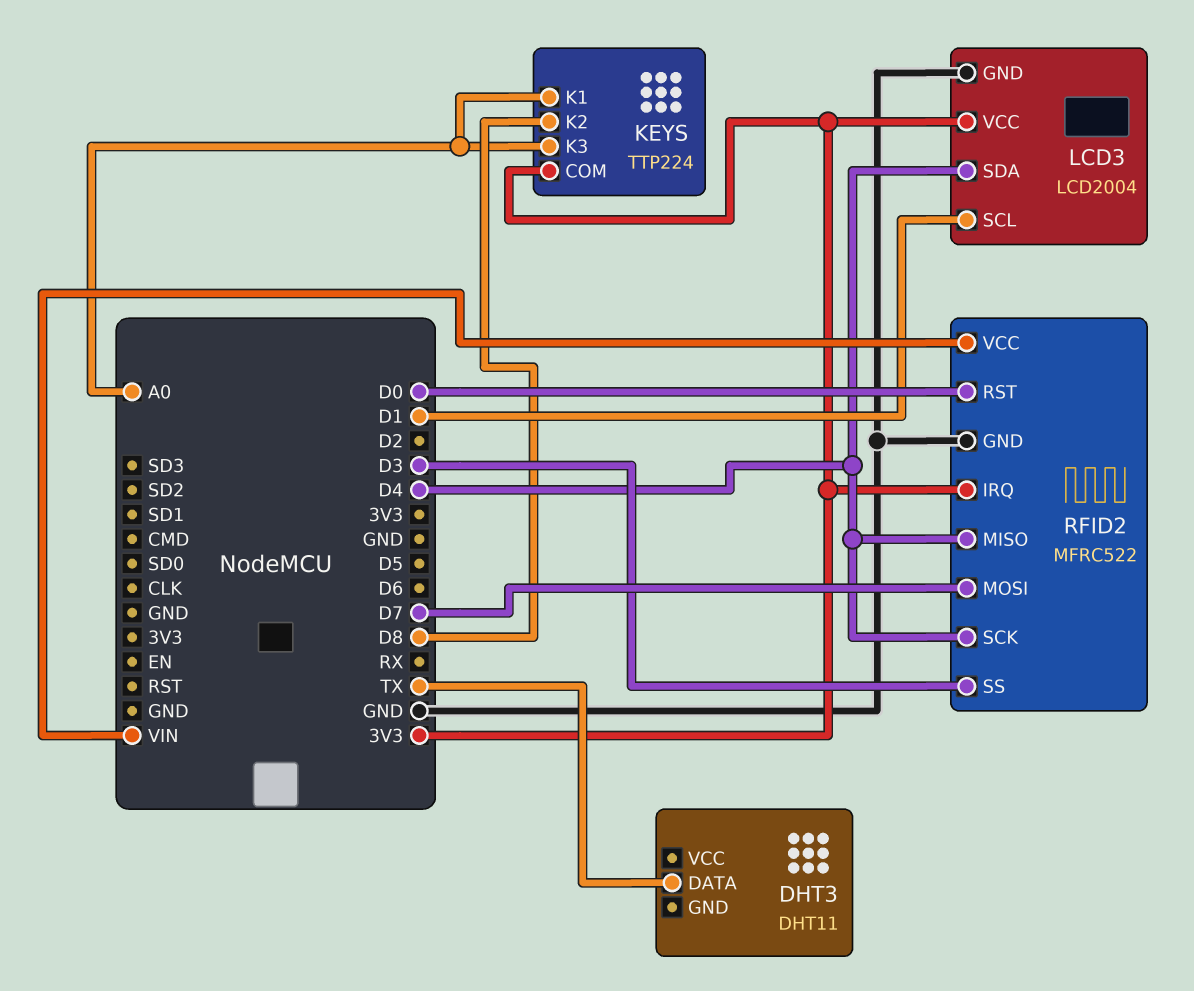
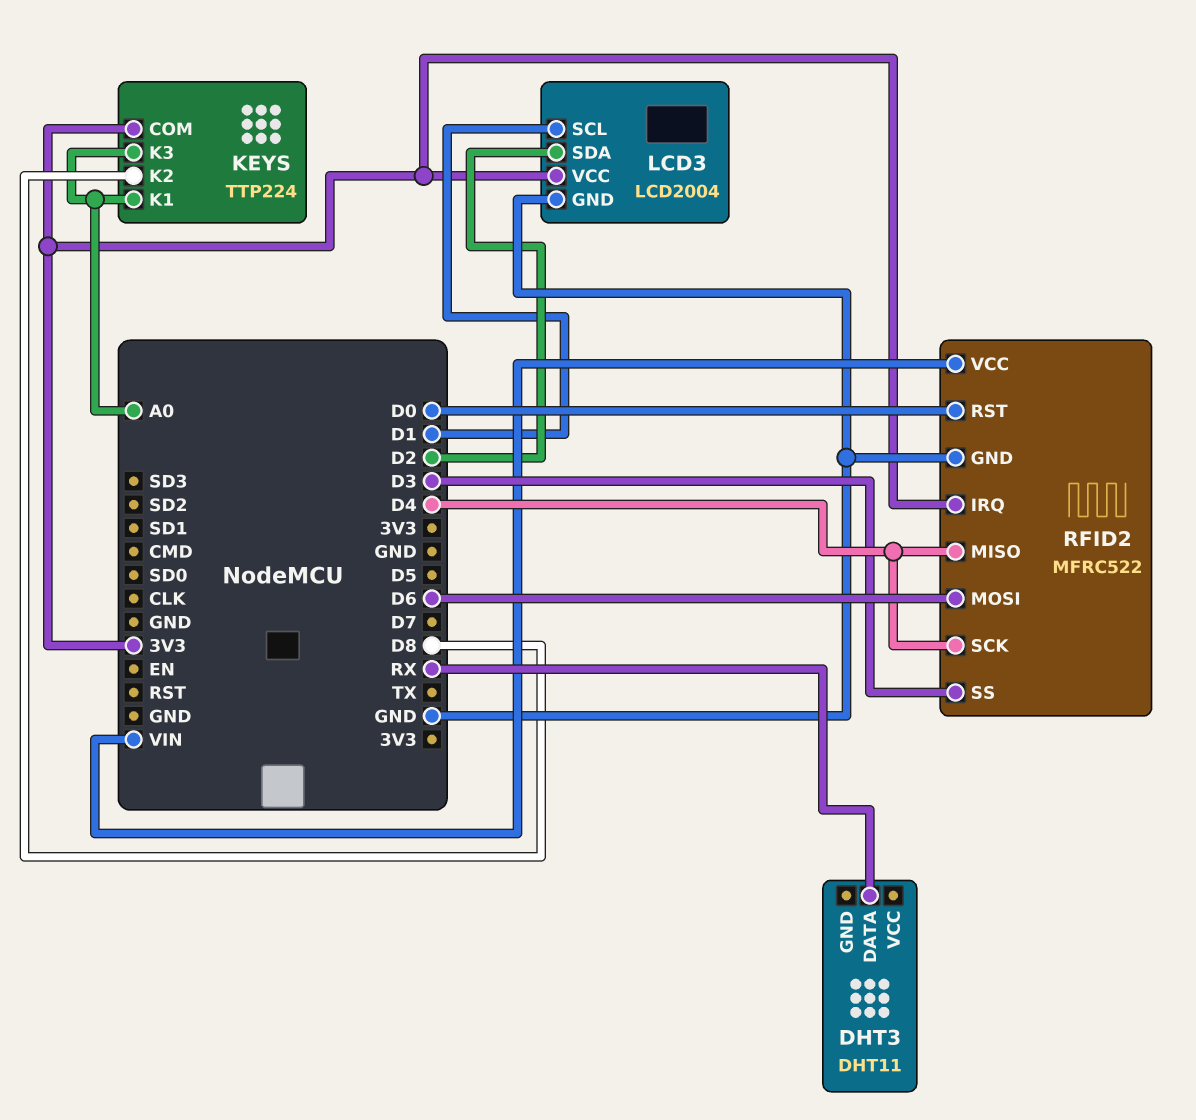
DHT3 pin DATA: TX -> RX
LCD3 pin SDA: D4 -> D2
RFID2 pin MOSI: D7 -> D6

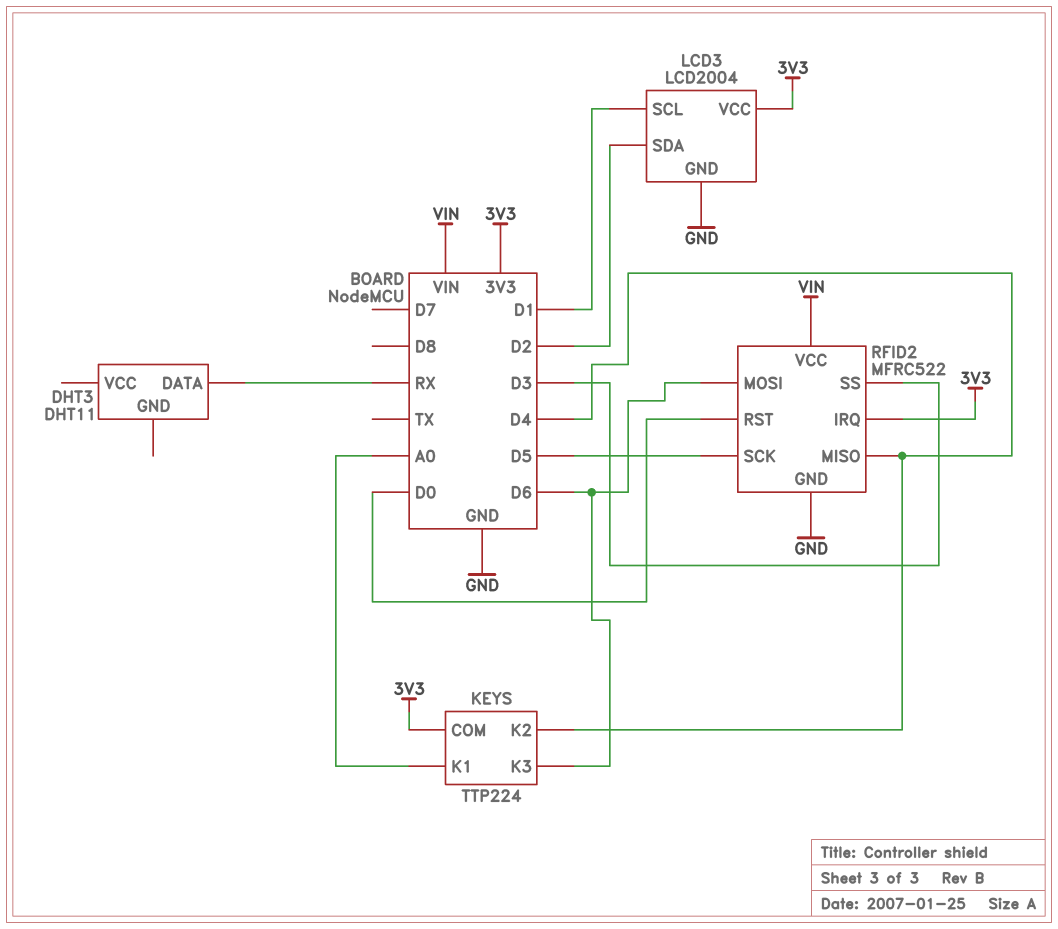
KEYS pin K2: D8 -> D4
KEYS pin K3: A0 -> D6
RFID2 pin SCK: D4 -> D5

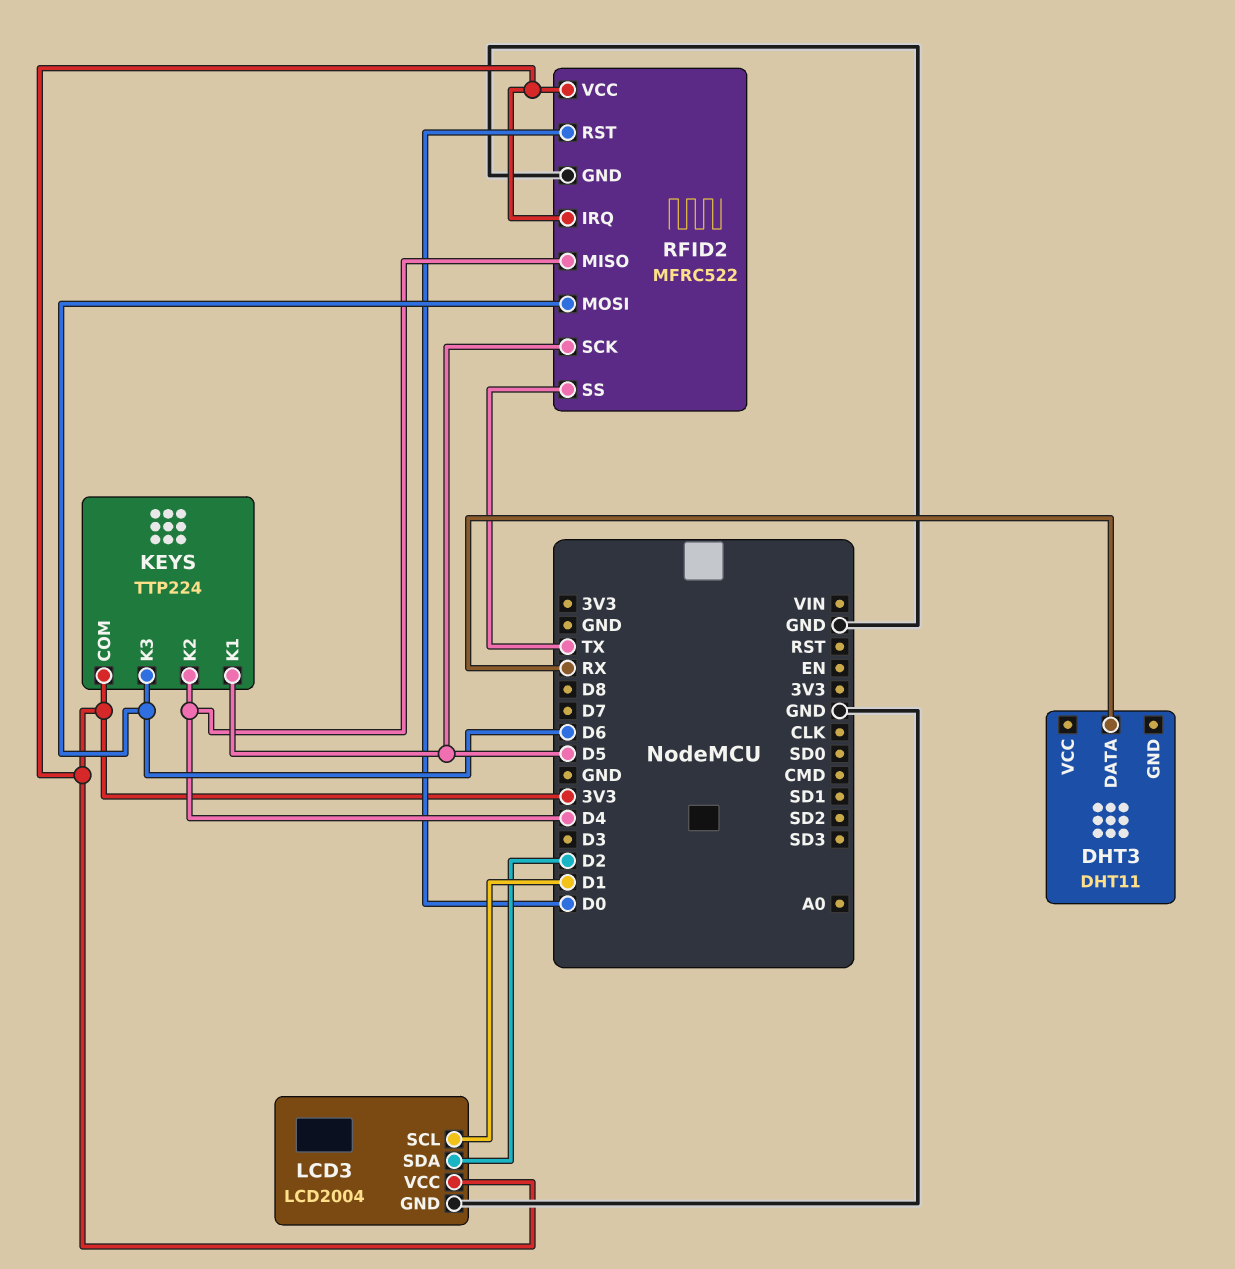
KEYS pin K1: A0 -> D5
RFID2 pin SS: D3 -> TX
RFID2 pin VCC: VIN -> 3V3

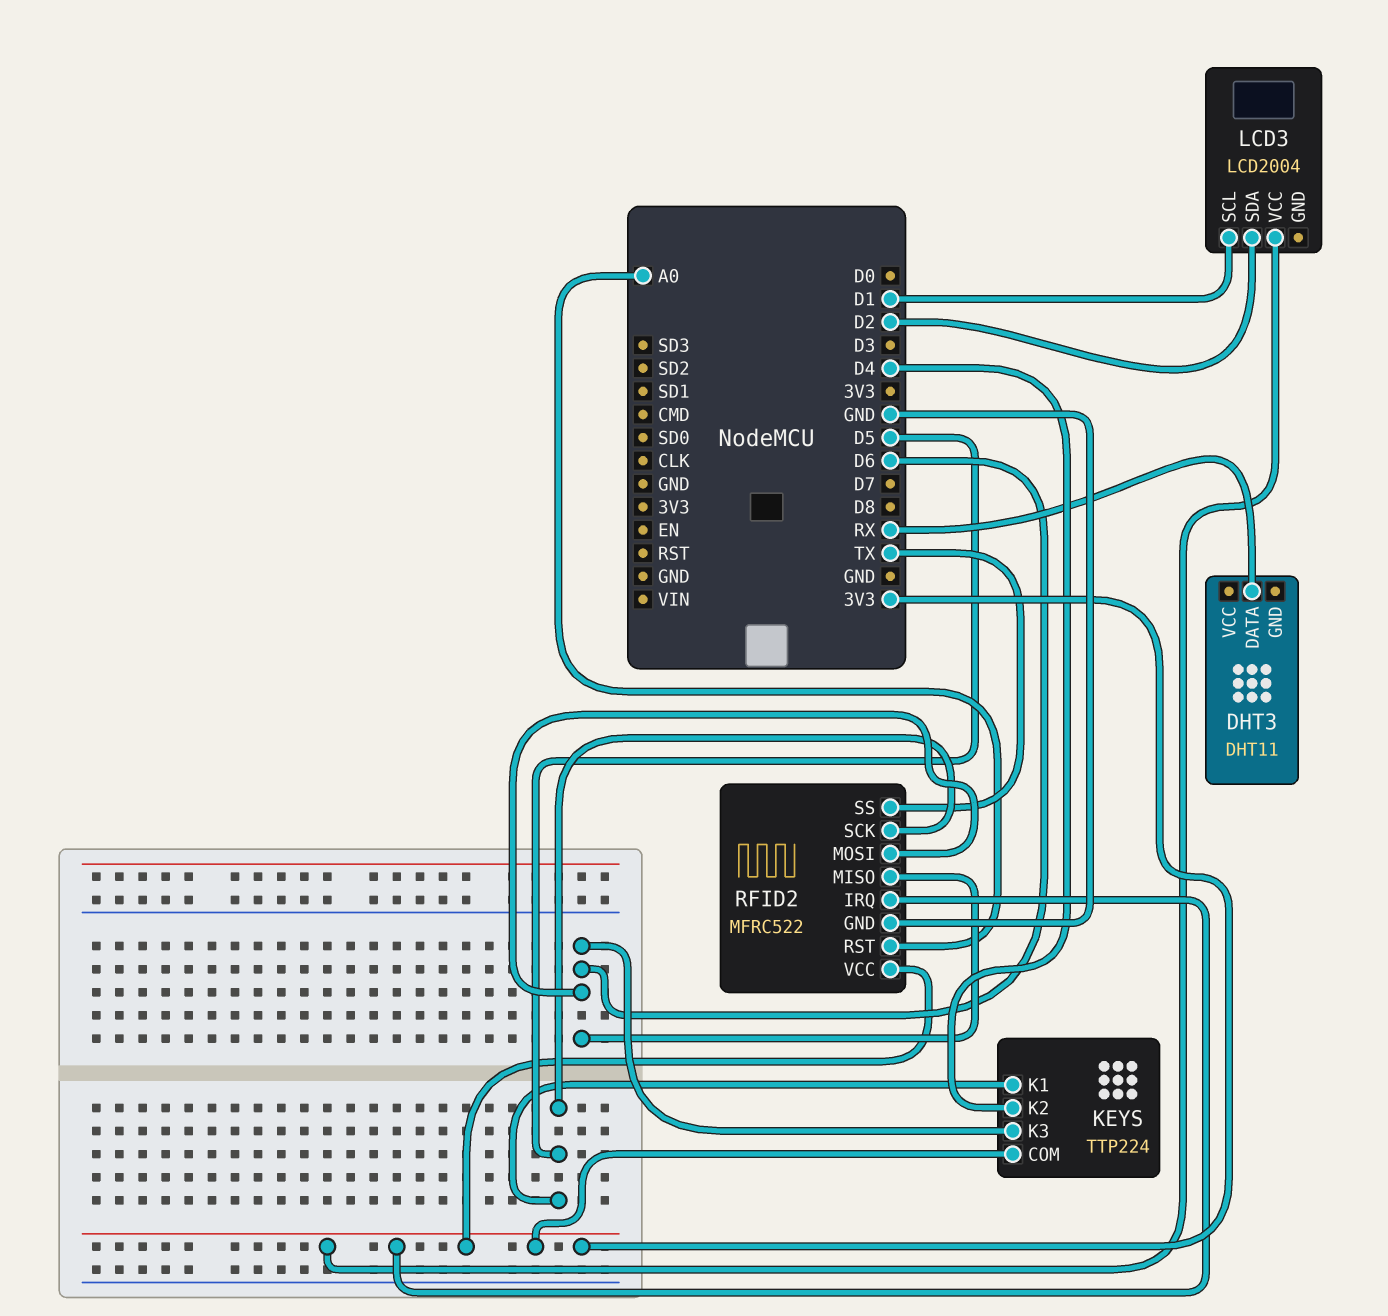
LCD3 pin GND: GND -> none
RFID2 pin MISO: D4 -> D6
RFID2 pin RST: D0 -> A0

